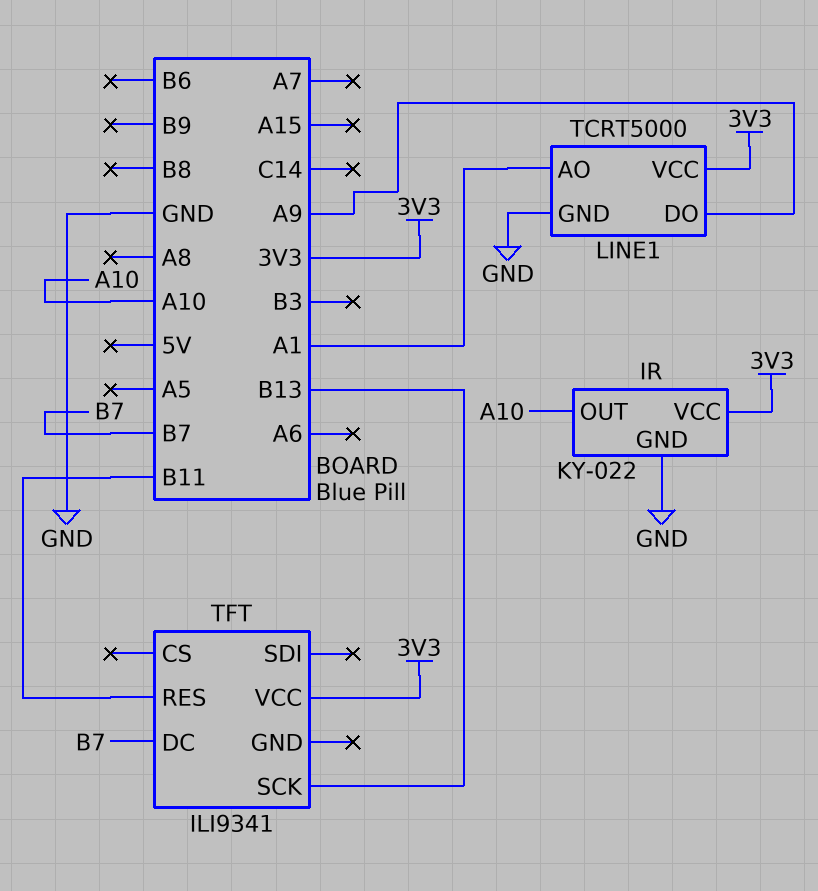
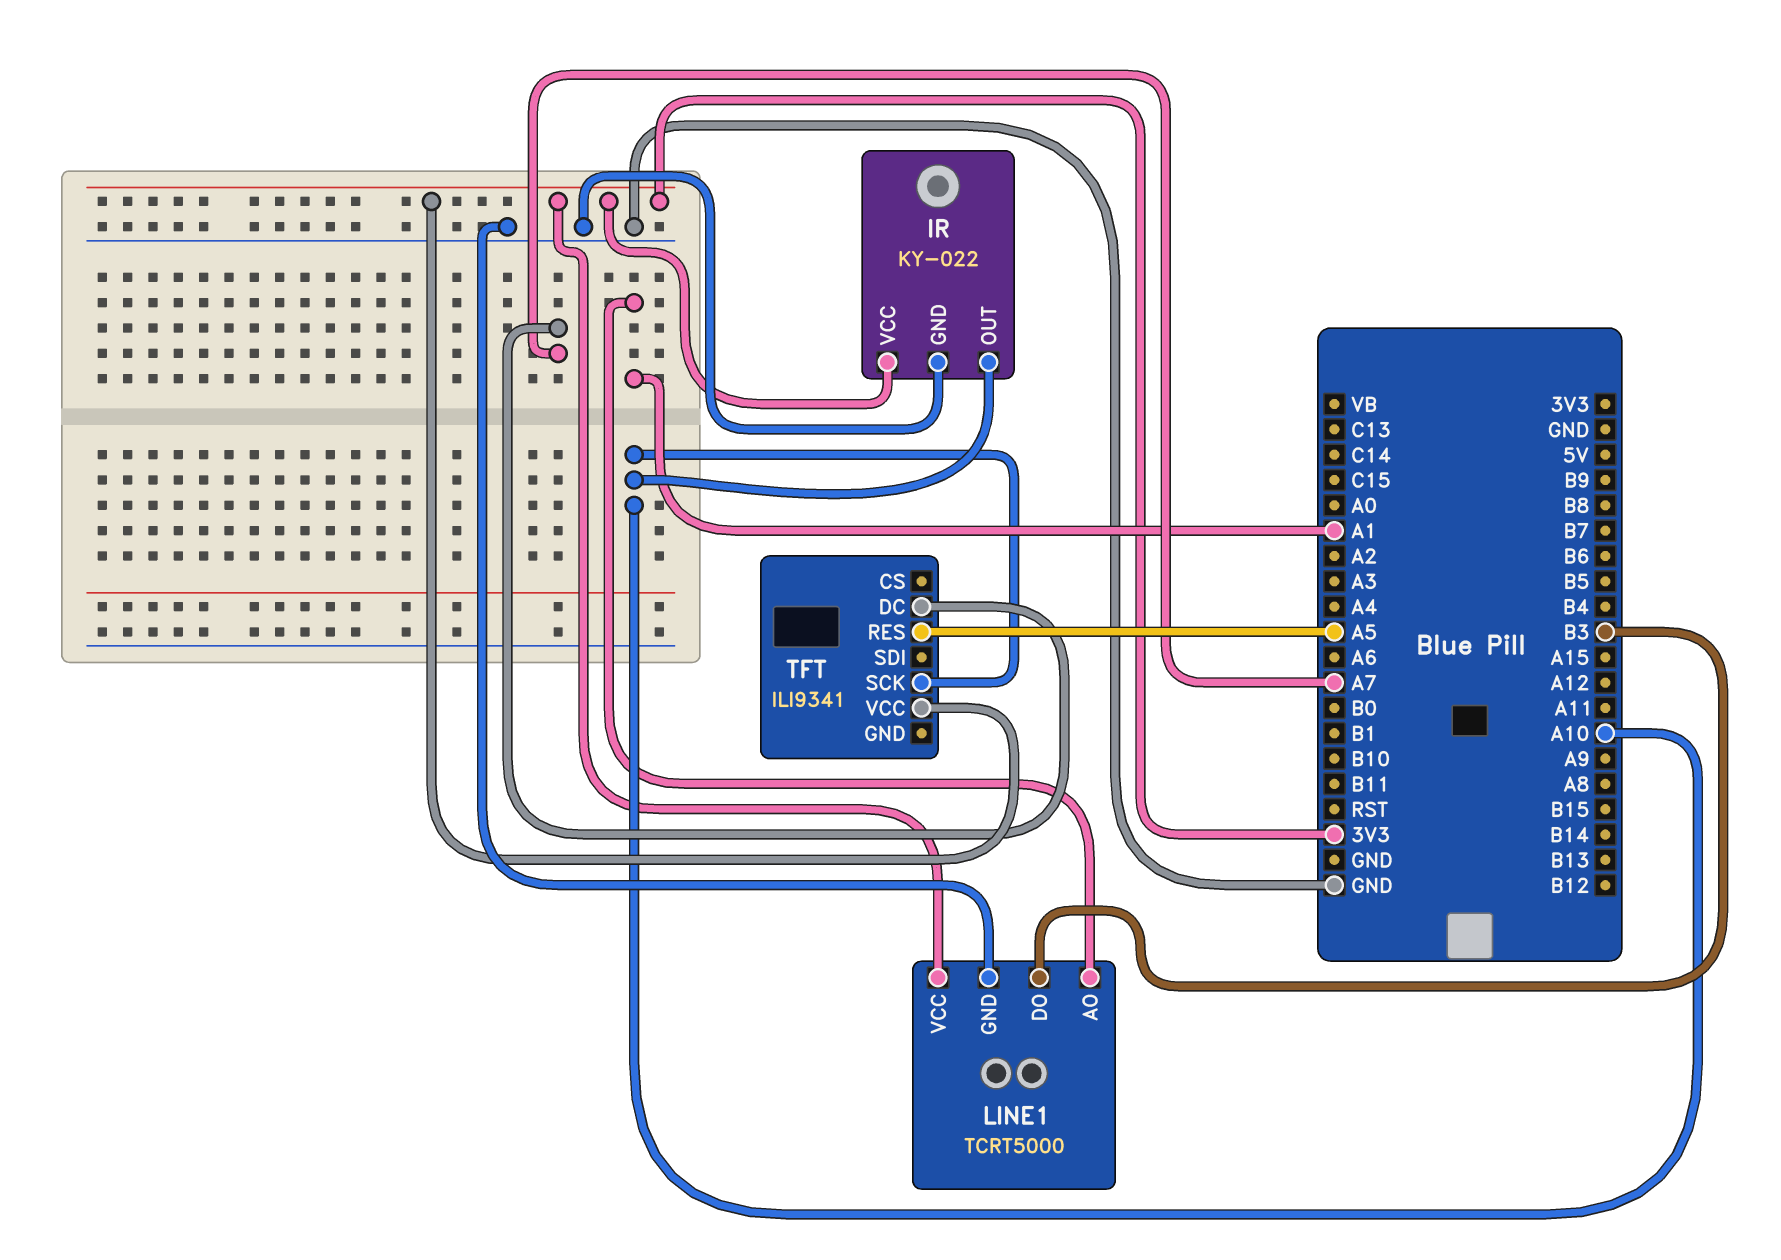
LINE1 pin DO: A9 -> B3
TFT pin DC: B7 -> A7
TFT pin RES: B11 -> A5
TFT pin SCK: B13 -> A10

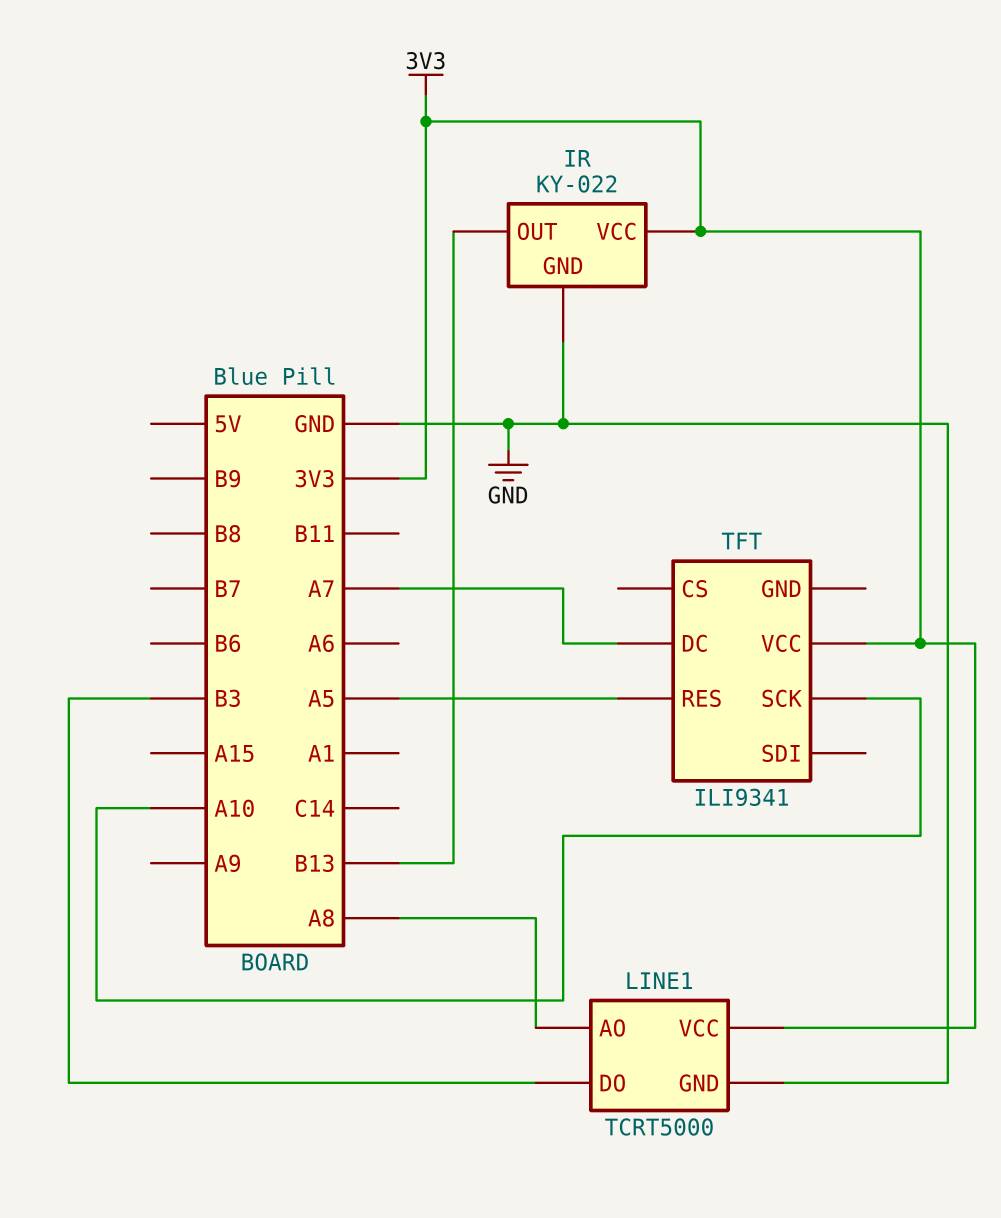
IR pin OUT: A10 -> B13
LINE1 pin AO: A1 -> A8

